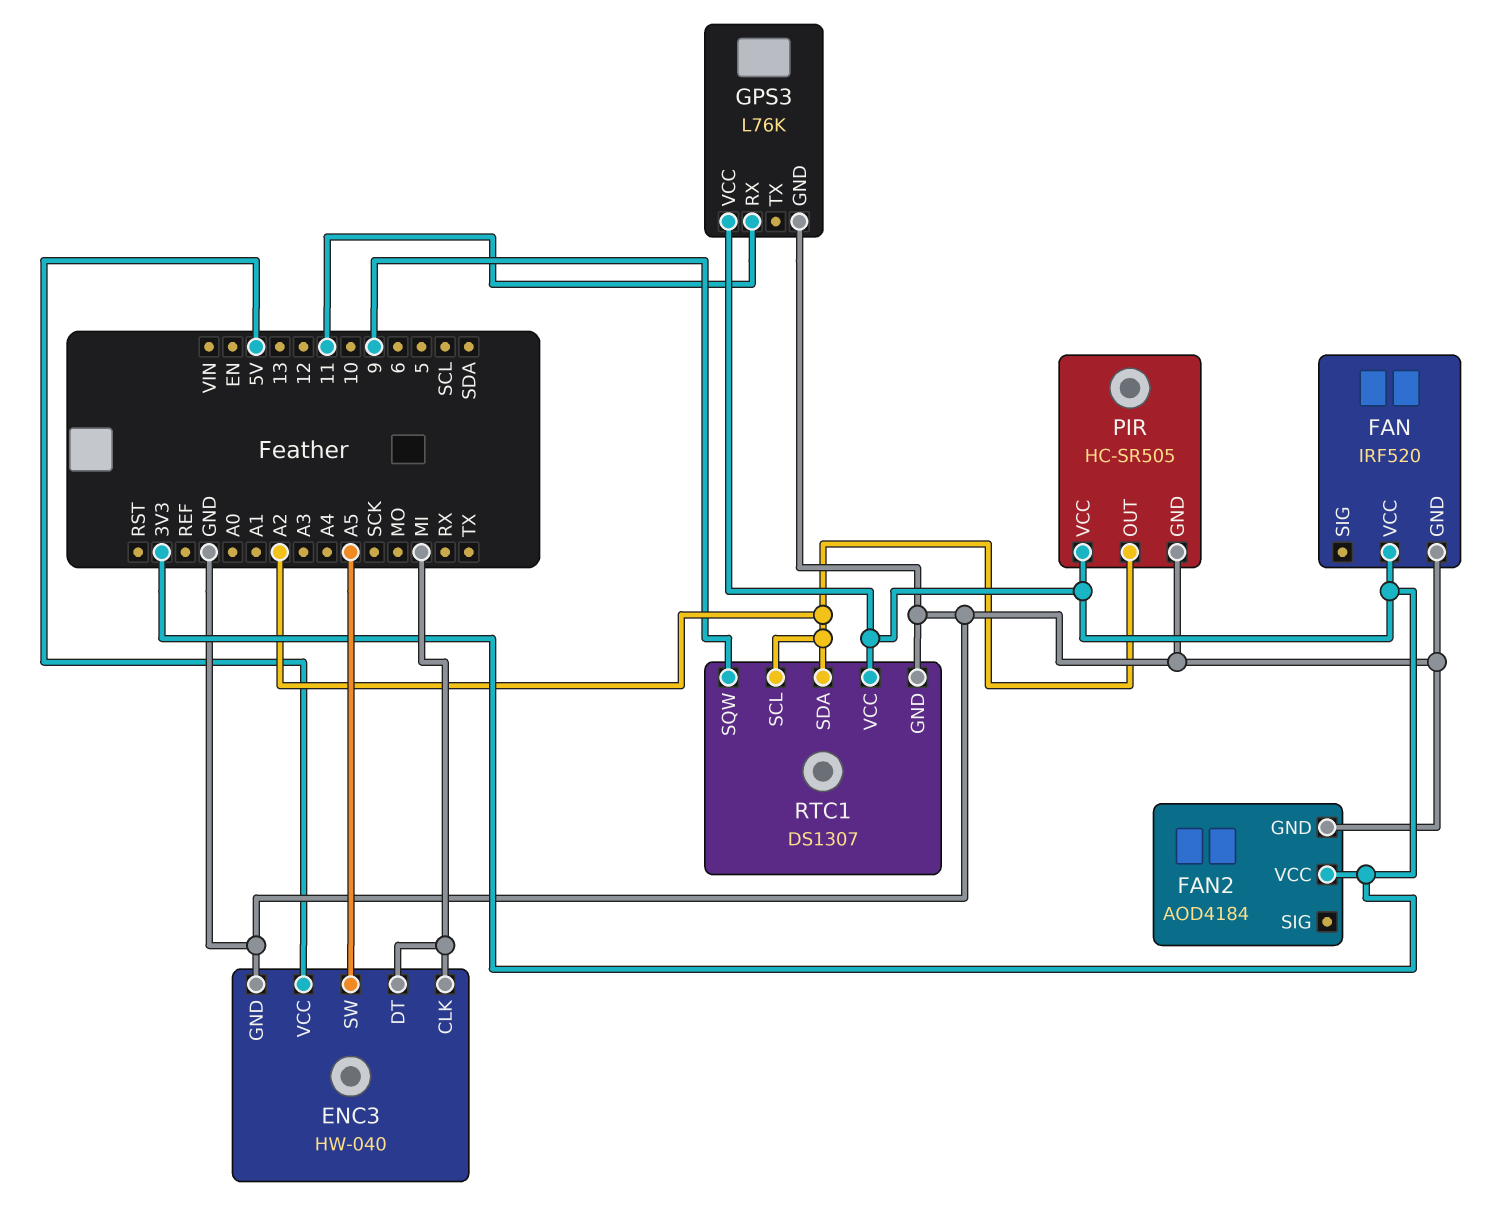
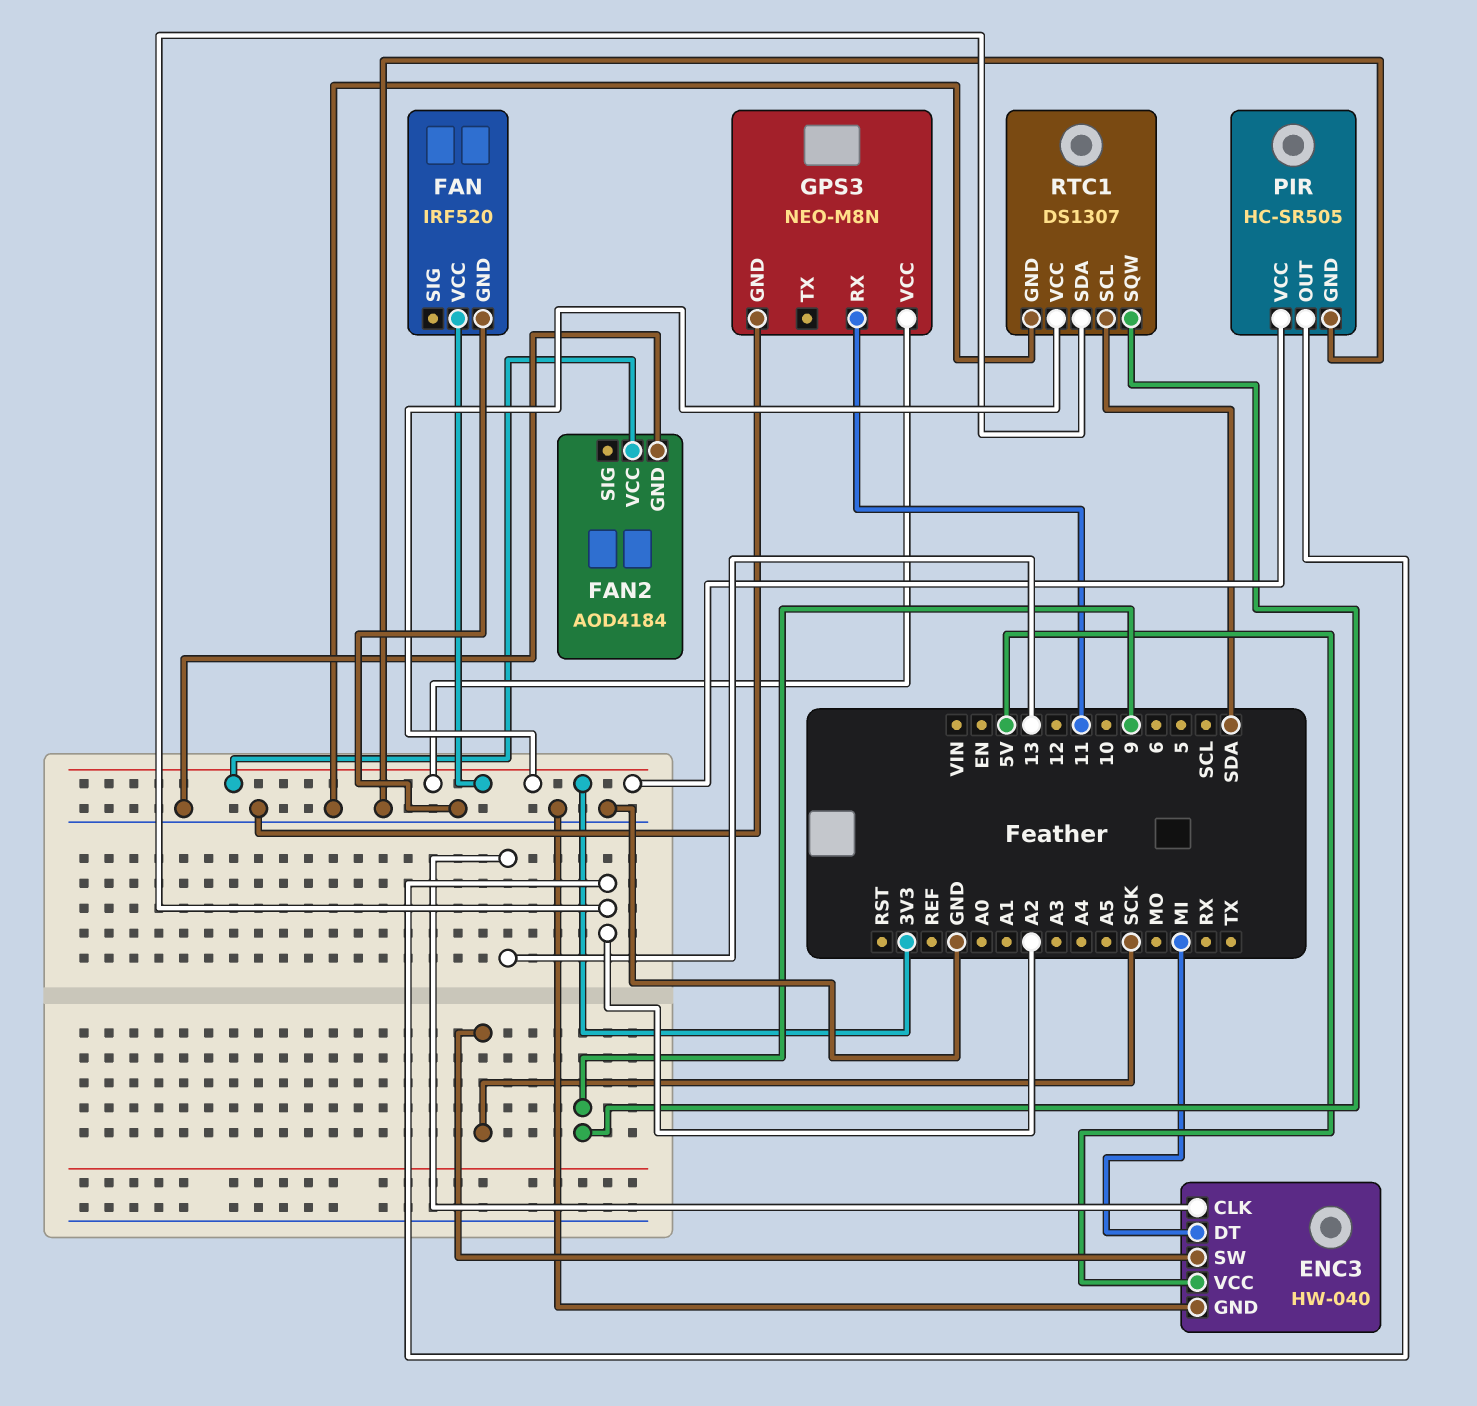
ENC3 pin CLK: MI -> 13
ENC3 pin SW: A5 -> SCK
GPS3: L76K -> NEO-M8N
RTC1 pin SCL: A2 -> SDA

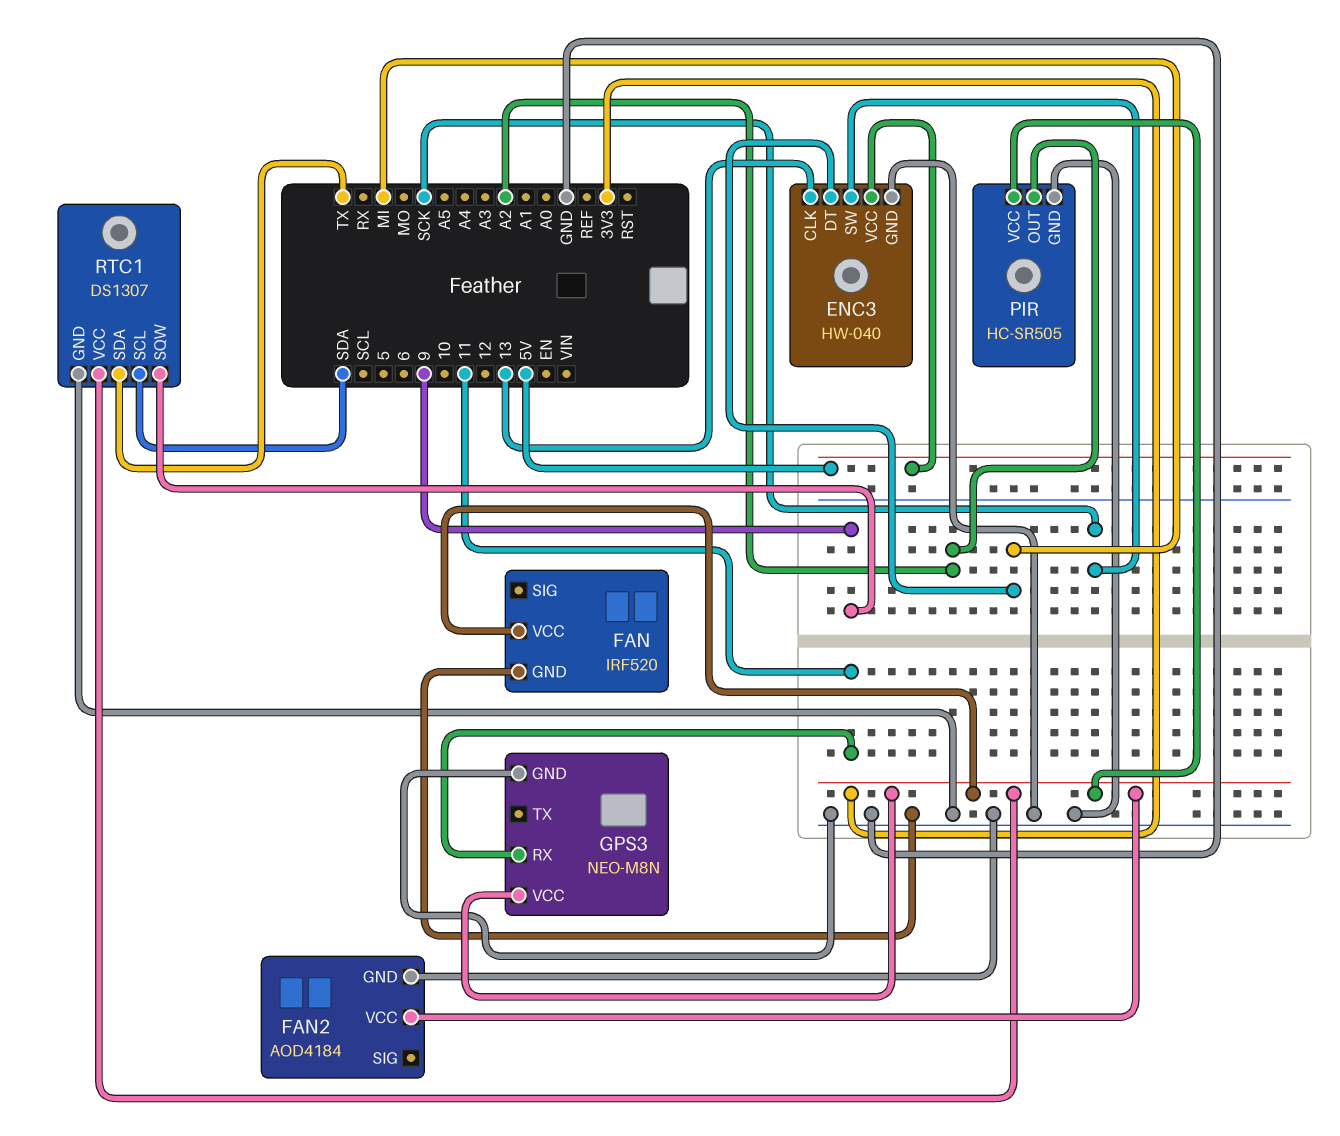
RTC1 pin SDA: A2 -> TX

